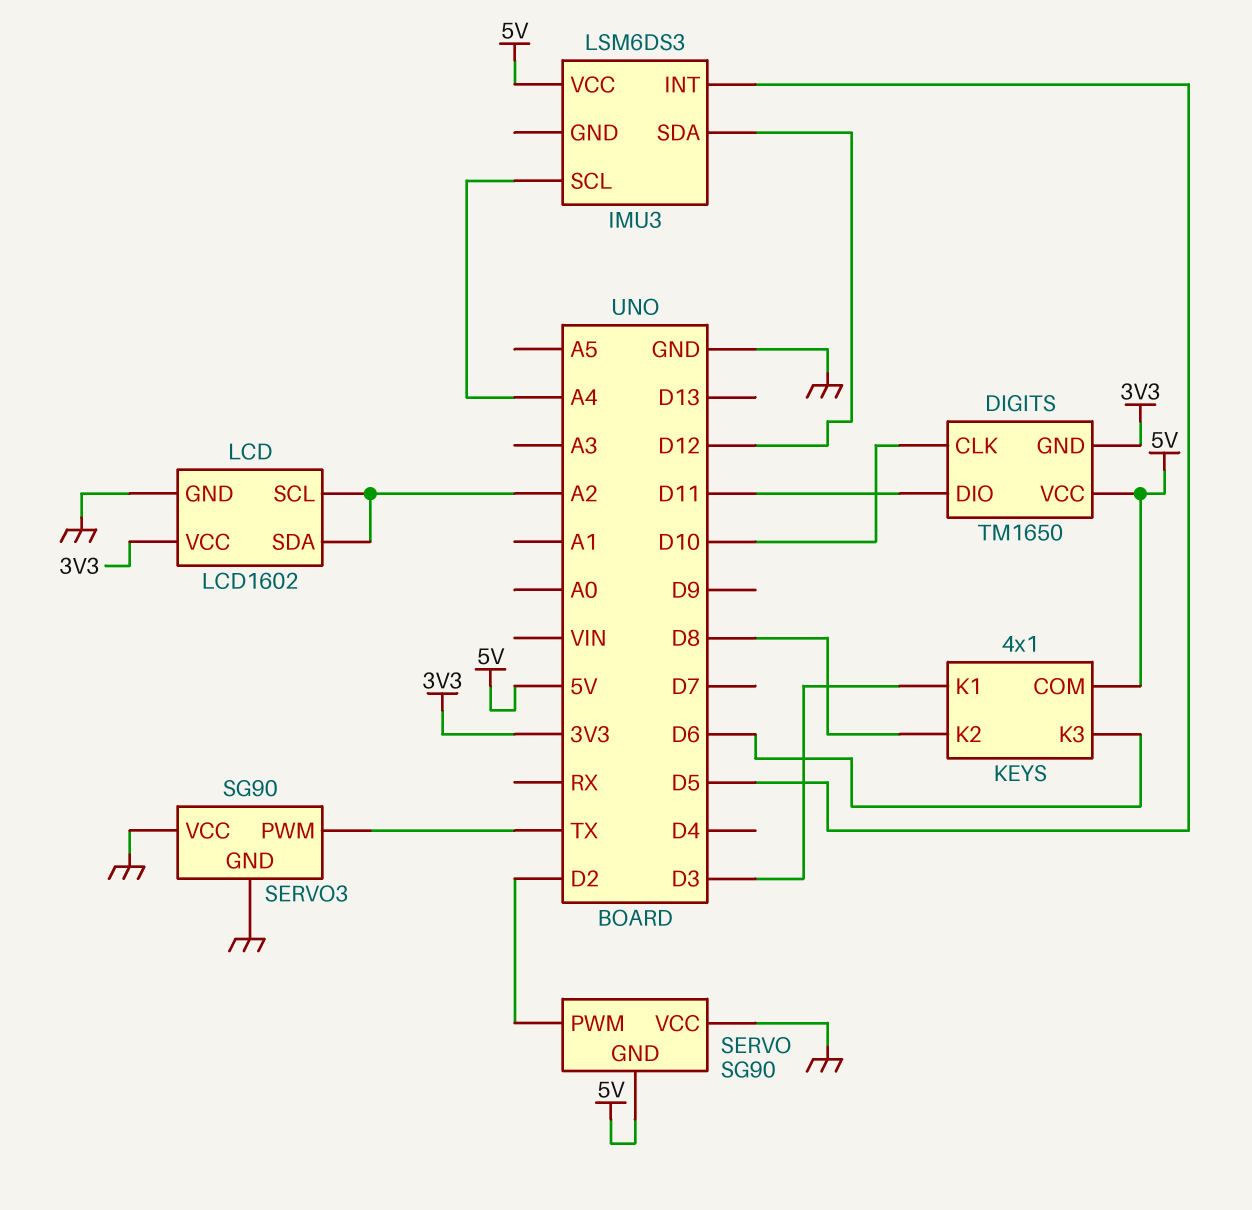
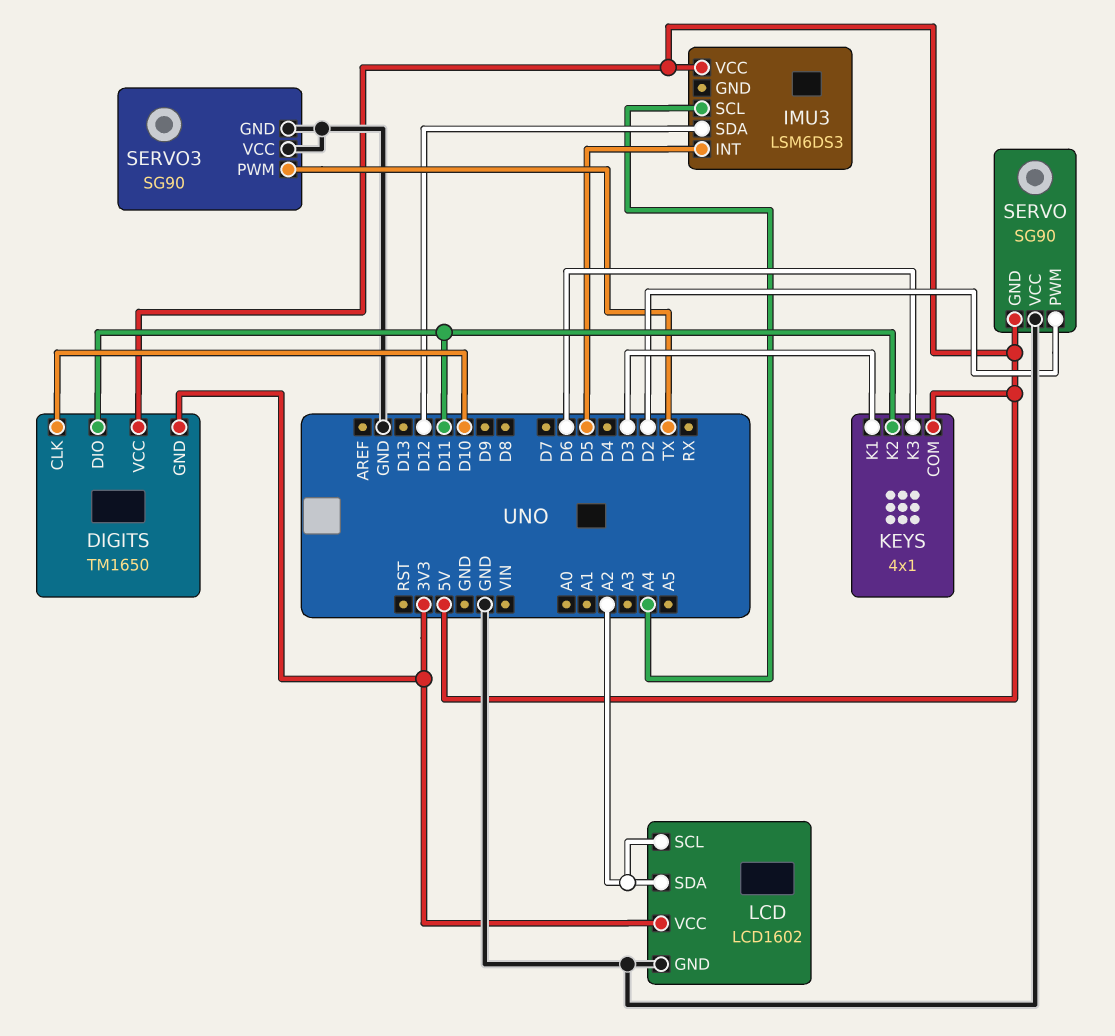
KEYS pin K2: D8 -> D11

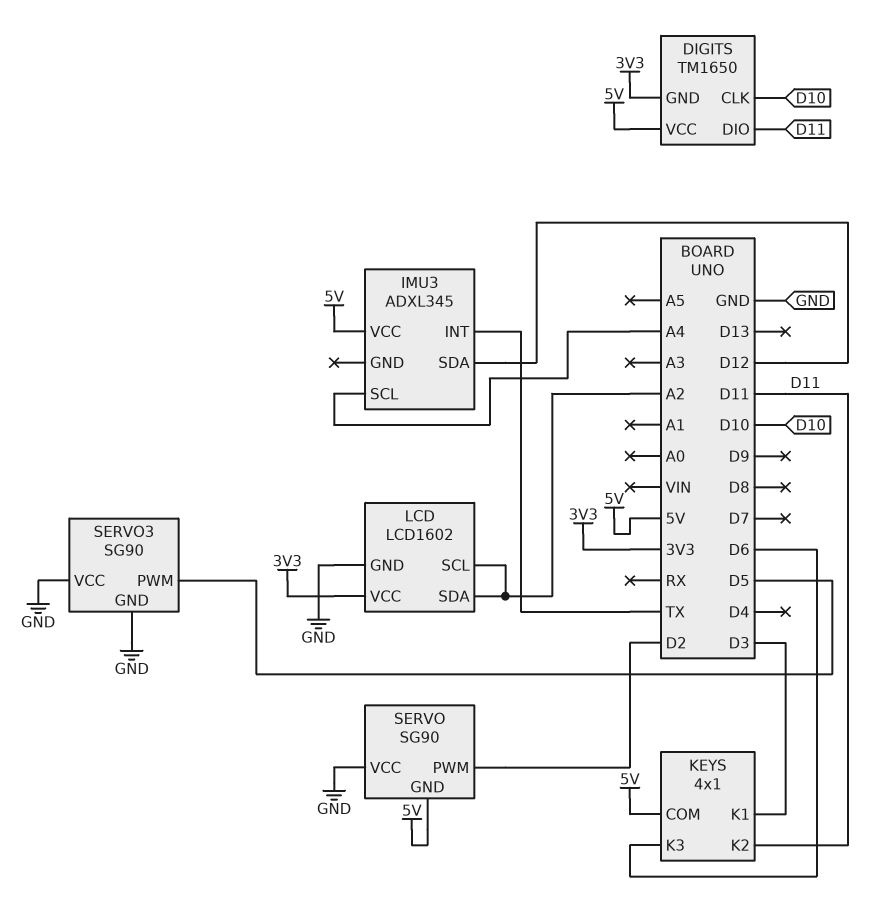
IMU3: LSM6DS3 -> ADXL345
IMU3 pin INT: D5 -> TX
SERVO3 pin PWM: TX -> D5

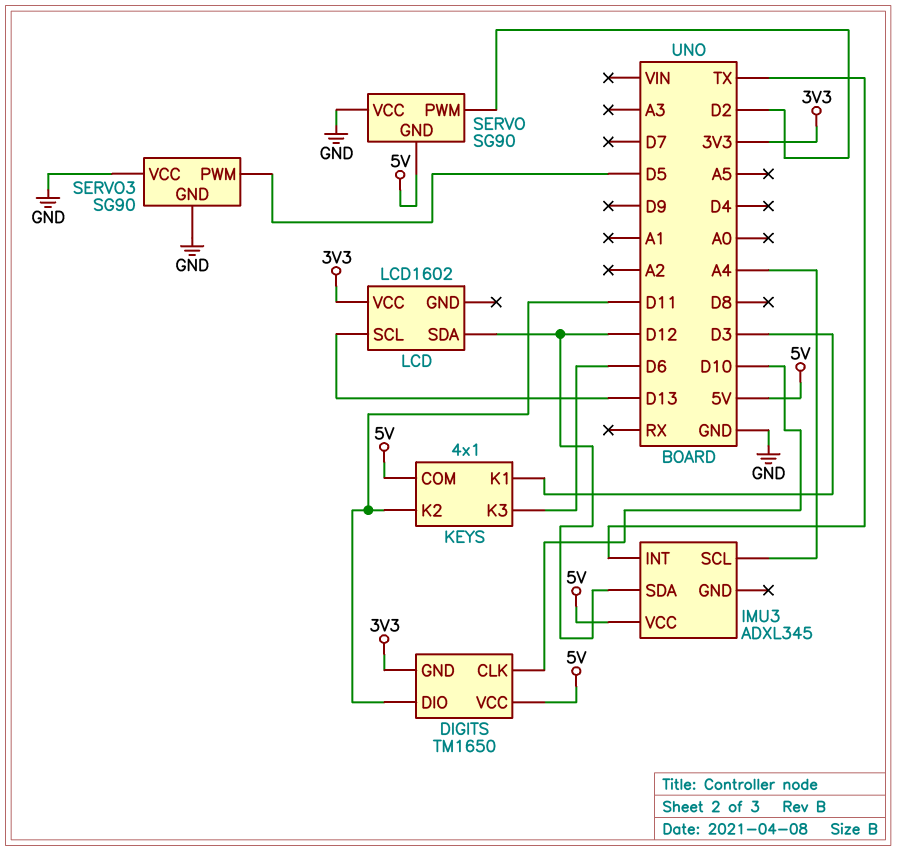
LCD pin GND: GND -> none
LCD pin SCL: A2 -> D13
LCD pin SDA: A2 -> D12

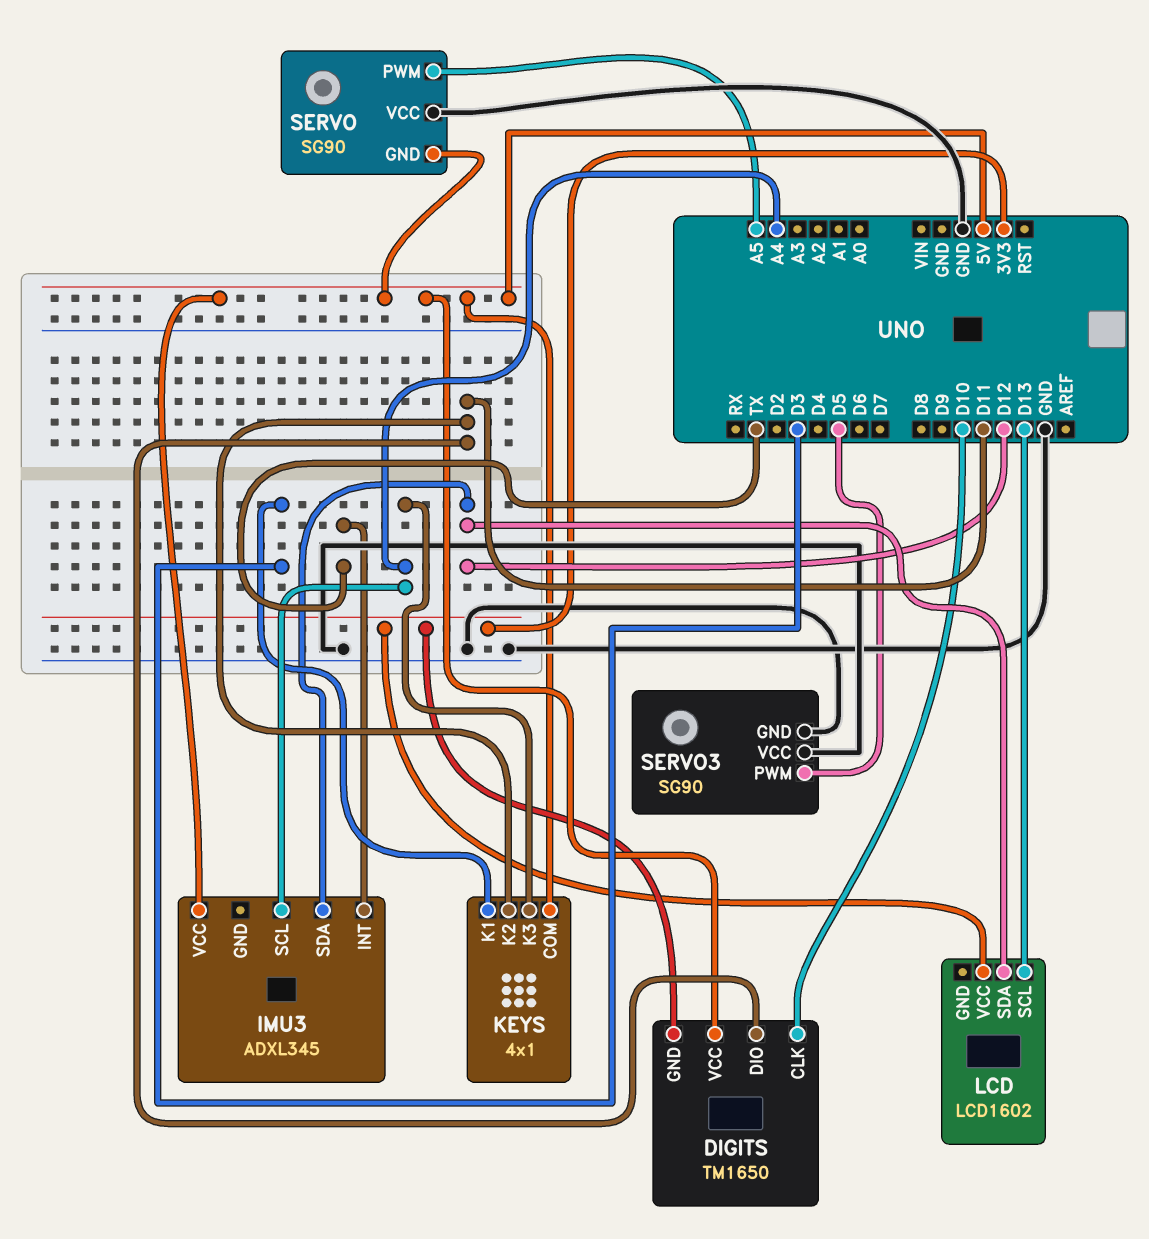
KEYS pin K3: D6 -> A4
SERVO pin PWM: D2 -> A5

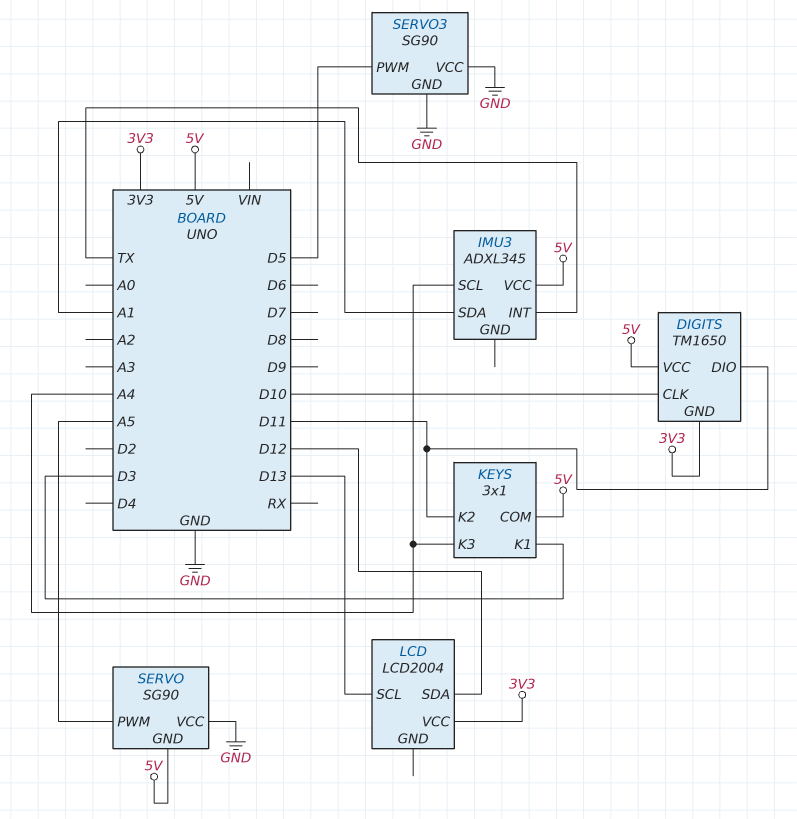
IMU3 pin SDA: D12 -> A1
KEYS: 4x1 -> 3x1
LCD: LCD1602 -> LCD2004

